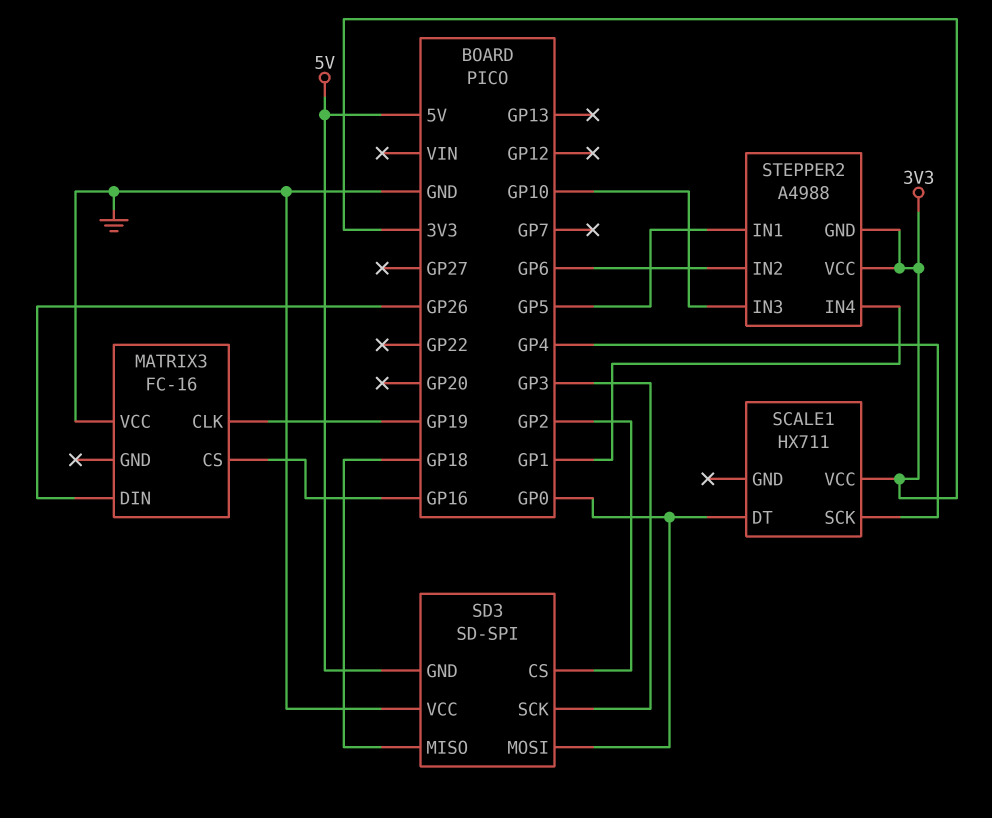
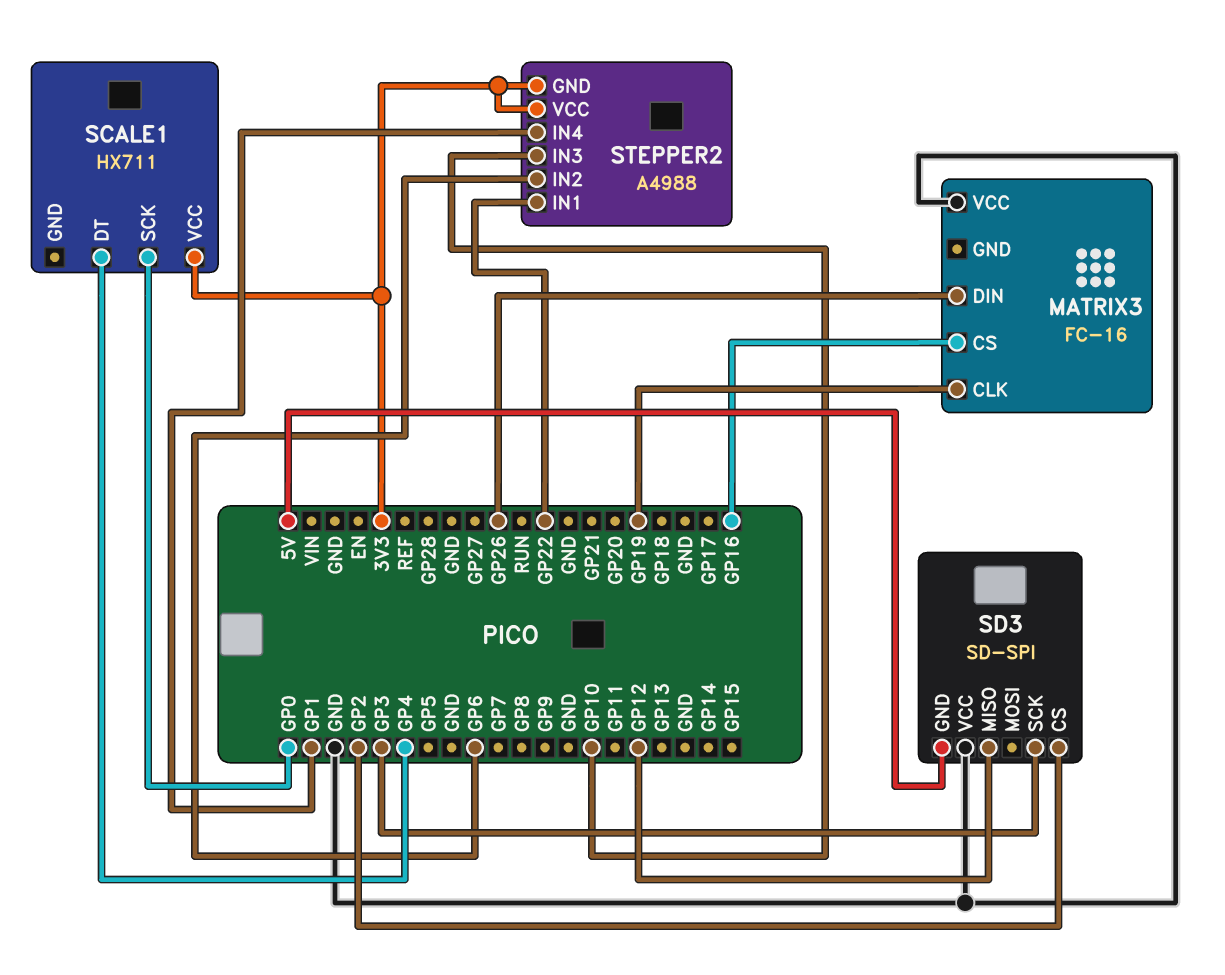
SCALE1 pin DT: GP0 -> GP4
SCALE1 pin SCK: GP4 -> GP0
SD3 pin MISO: GP18 -> GP12
SD3 pin MOSI: GP0 -> none
STEPPER2 pin IN1: GP5 -> GP22

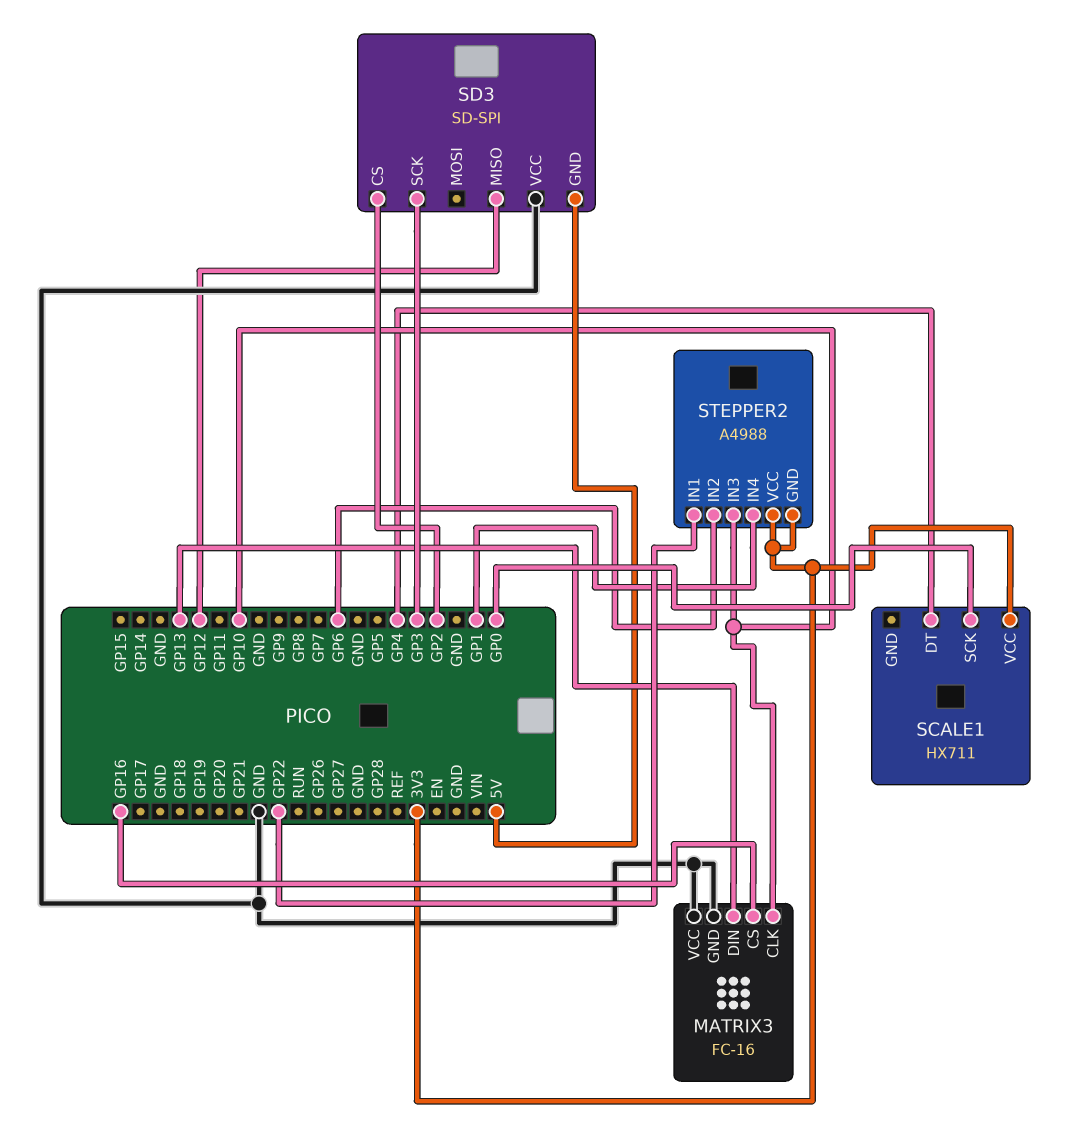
MATRIX3 pin CLK: GP19 -> GP10
MATRIX3 pin DIN: GP26 -> GP13
MATRIX3 pin GND: none -> GND

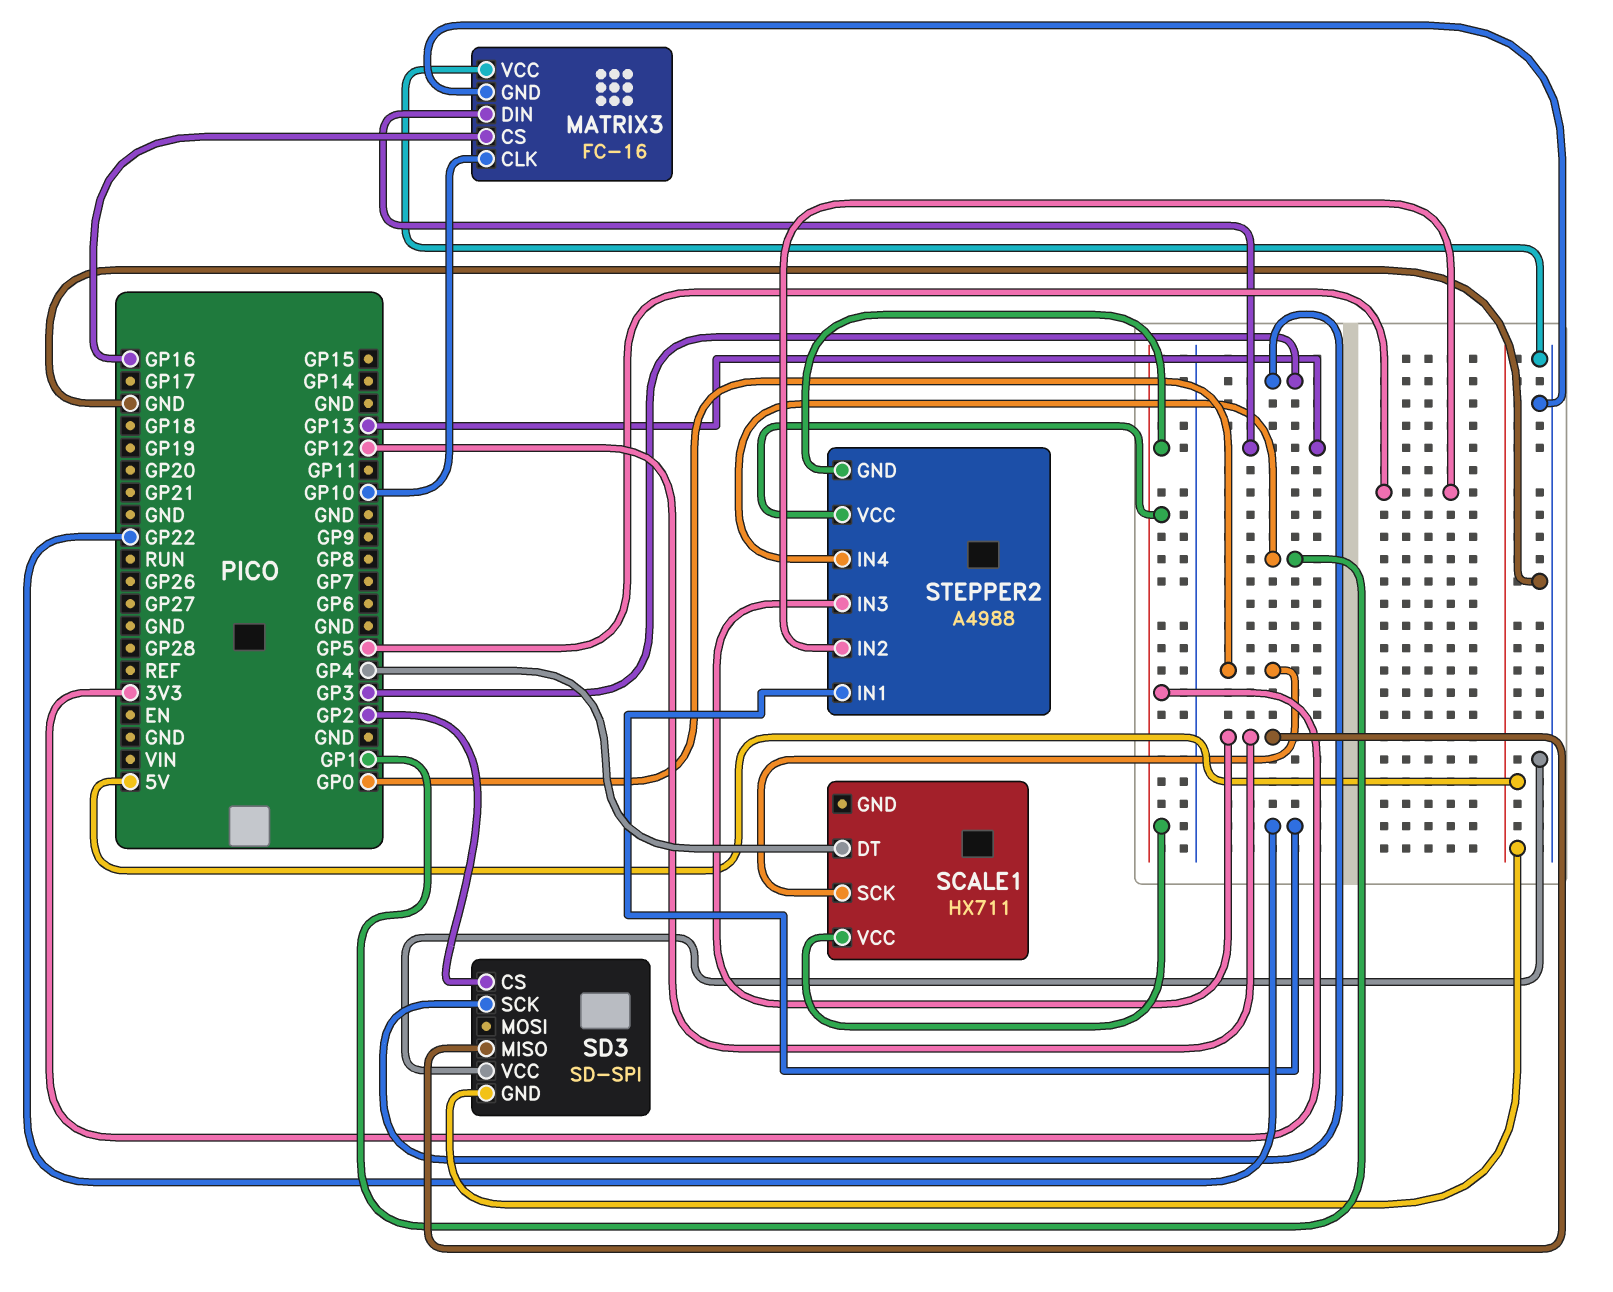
STEPPER2 pin IN2: GP6 -> GP5
STEPPER2 pin IN3: GP10 -> GP12

